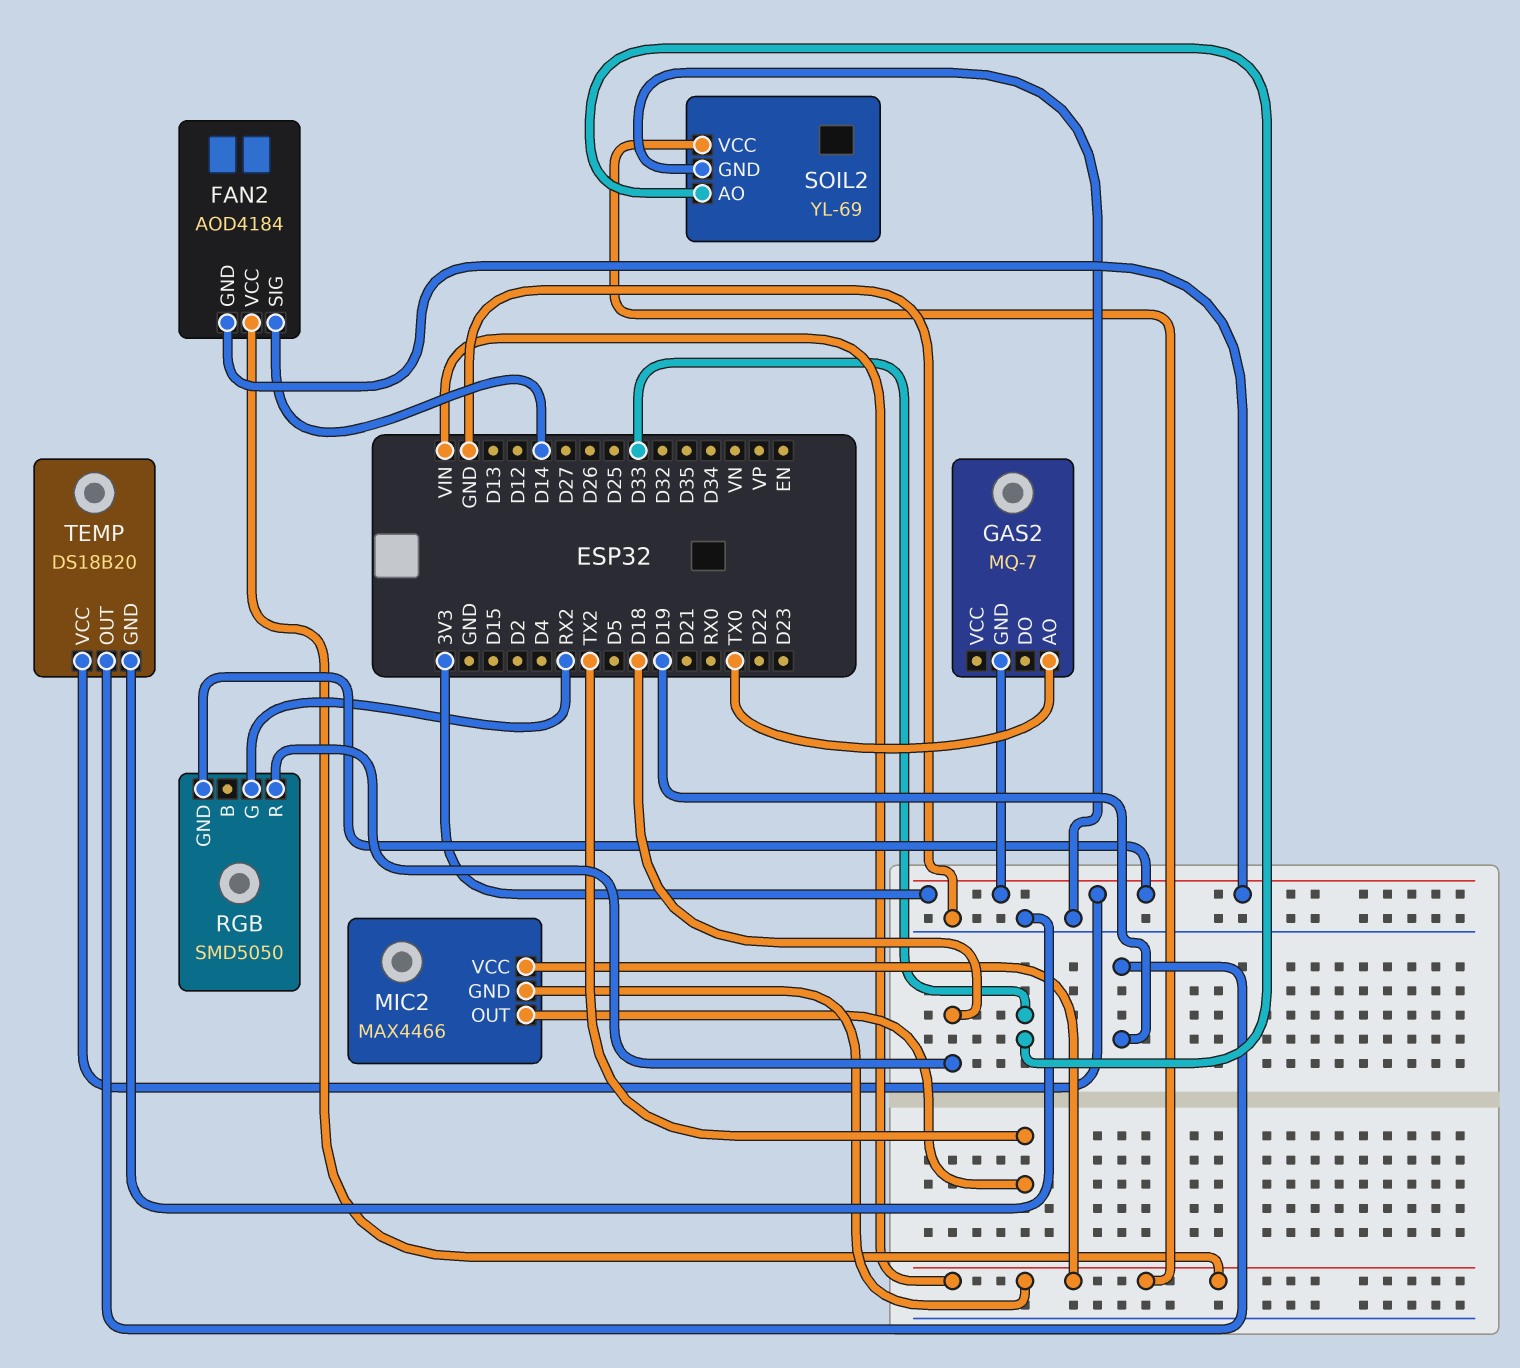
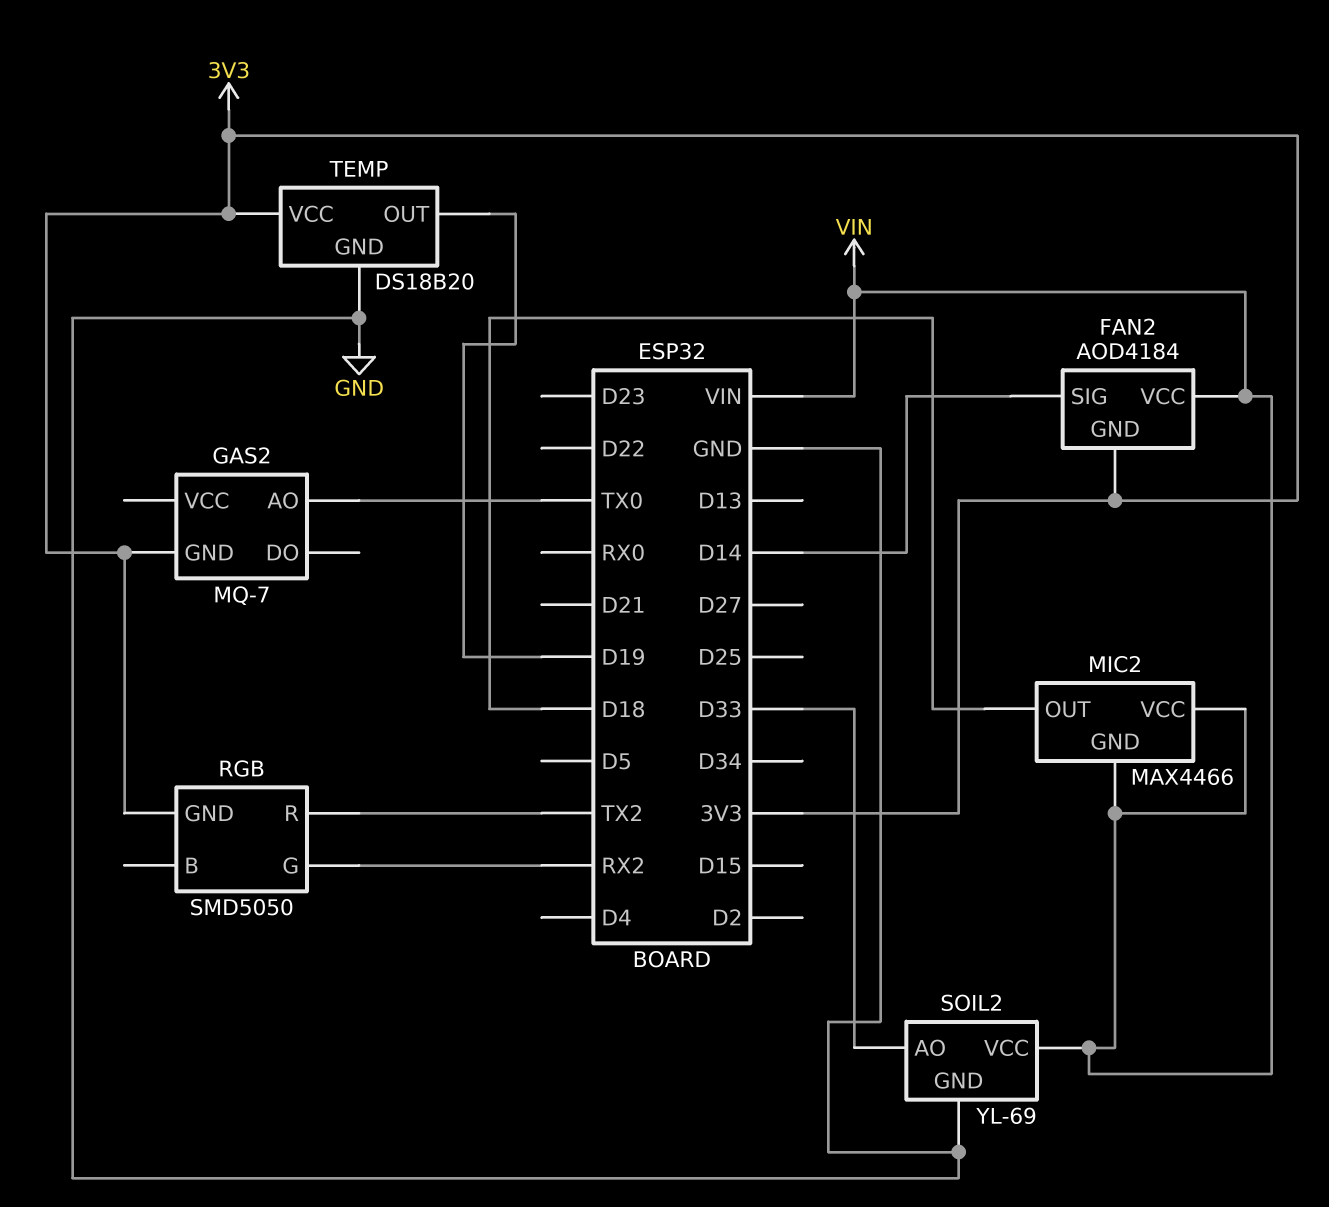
MIC2 pin OUT: TX2 -> D18
RGB pin R: D18 -> TX2

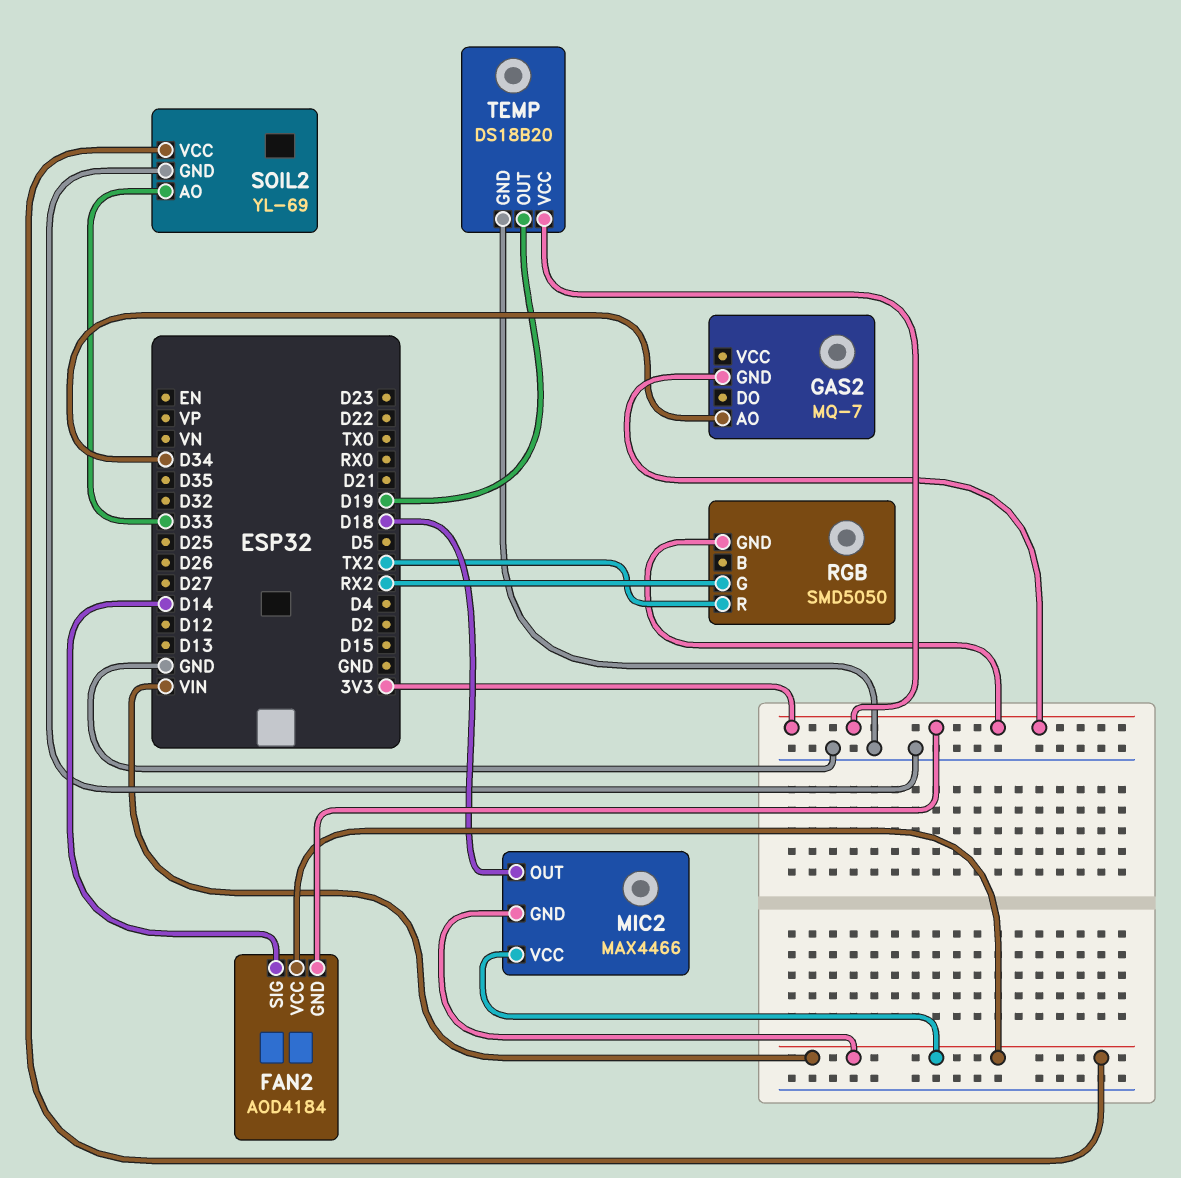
GAS2 pin AO: TX0 -> D34

